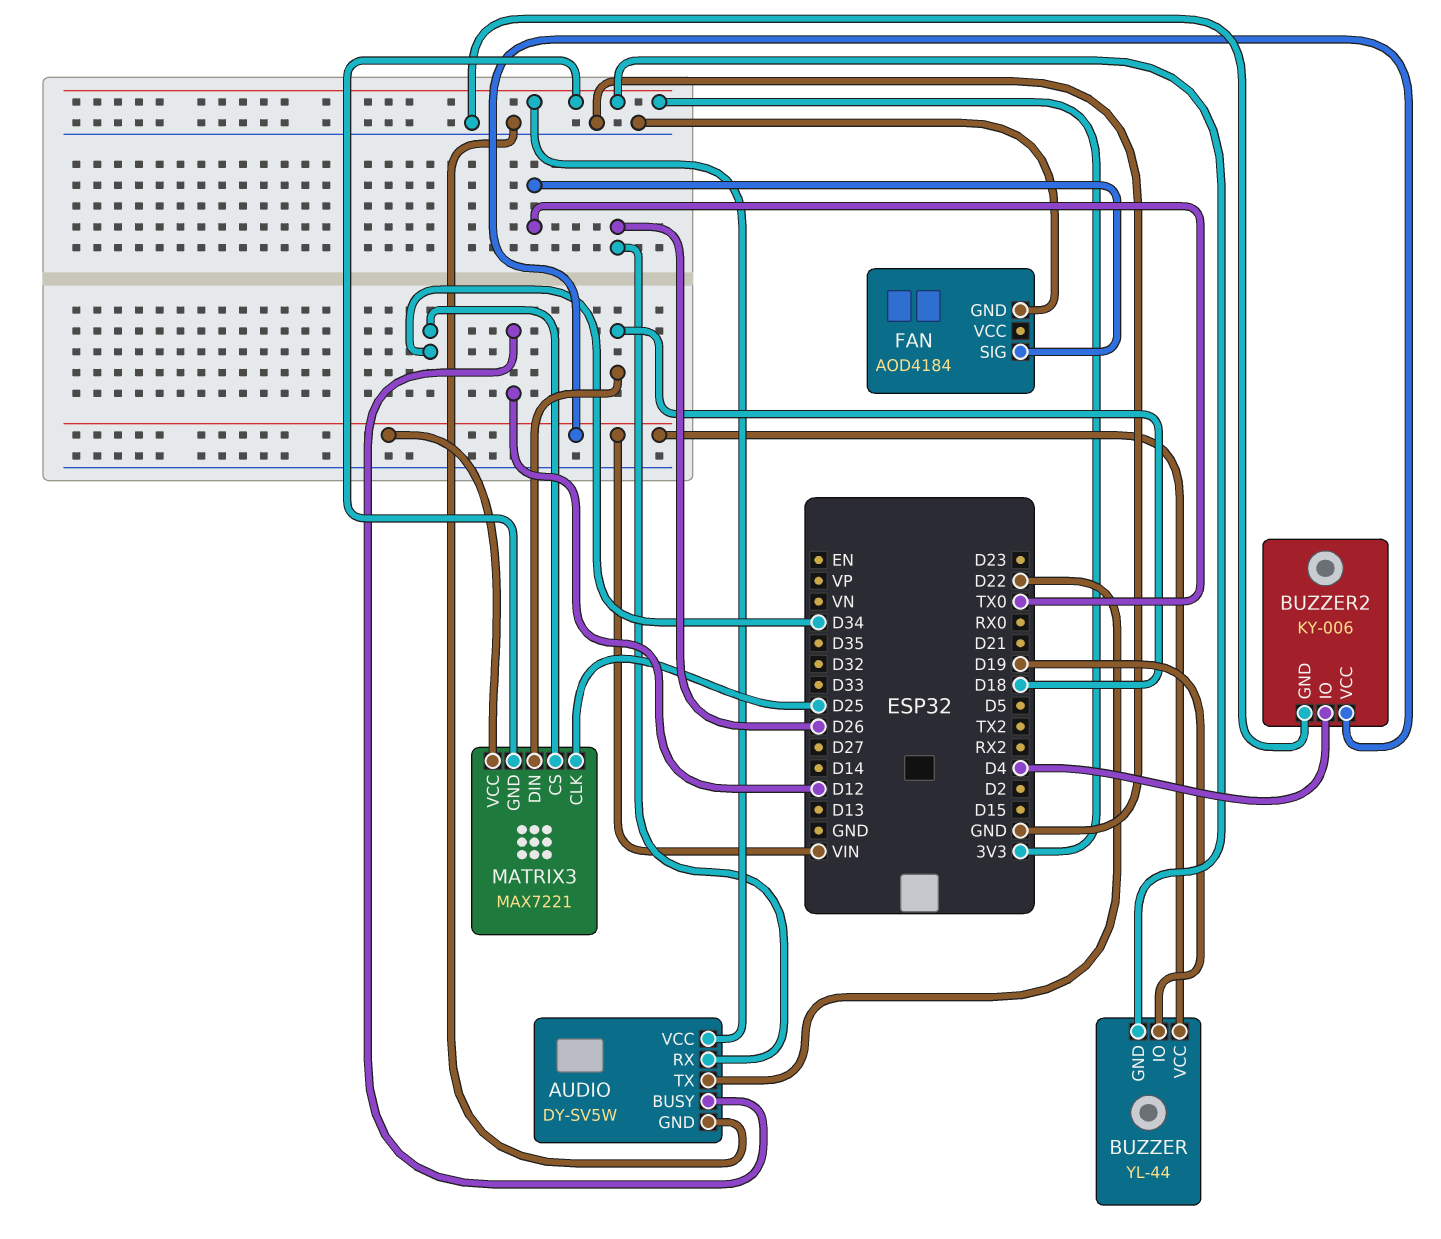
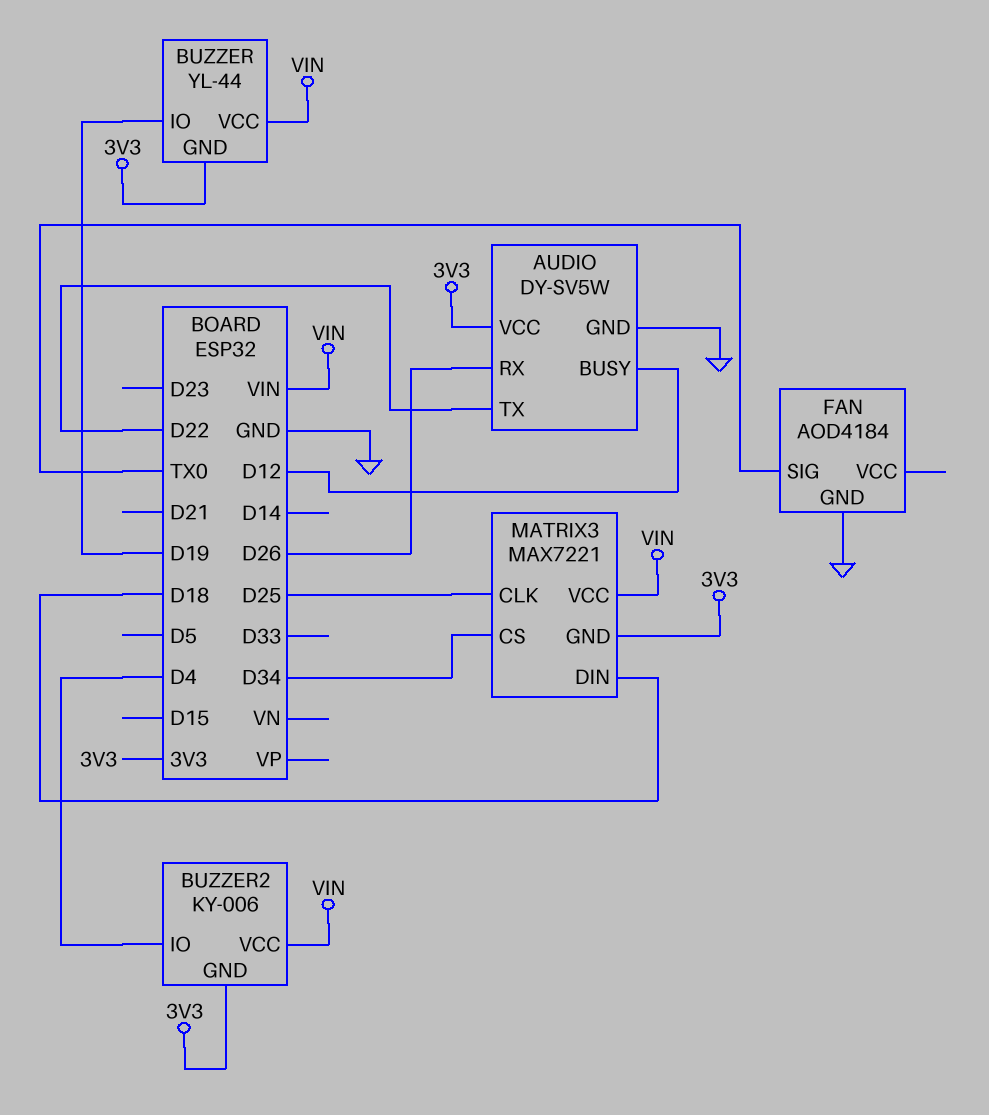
BUZZER2 pin GND: GND -> 3V3

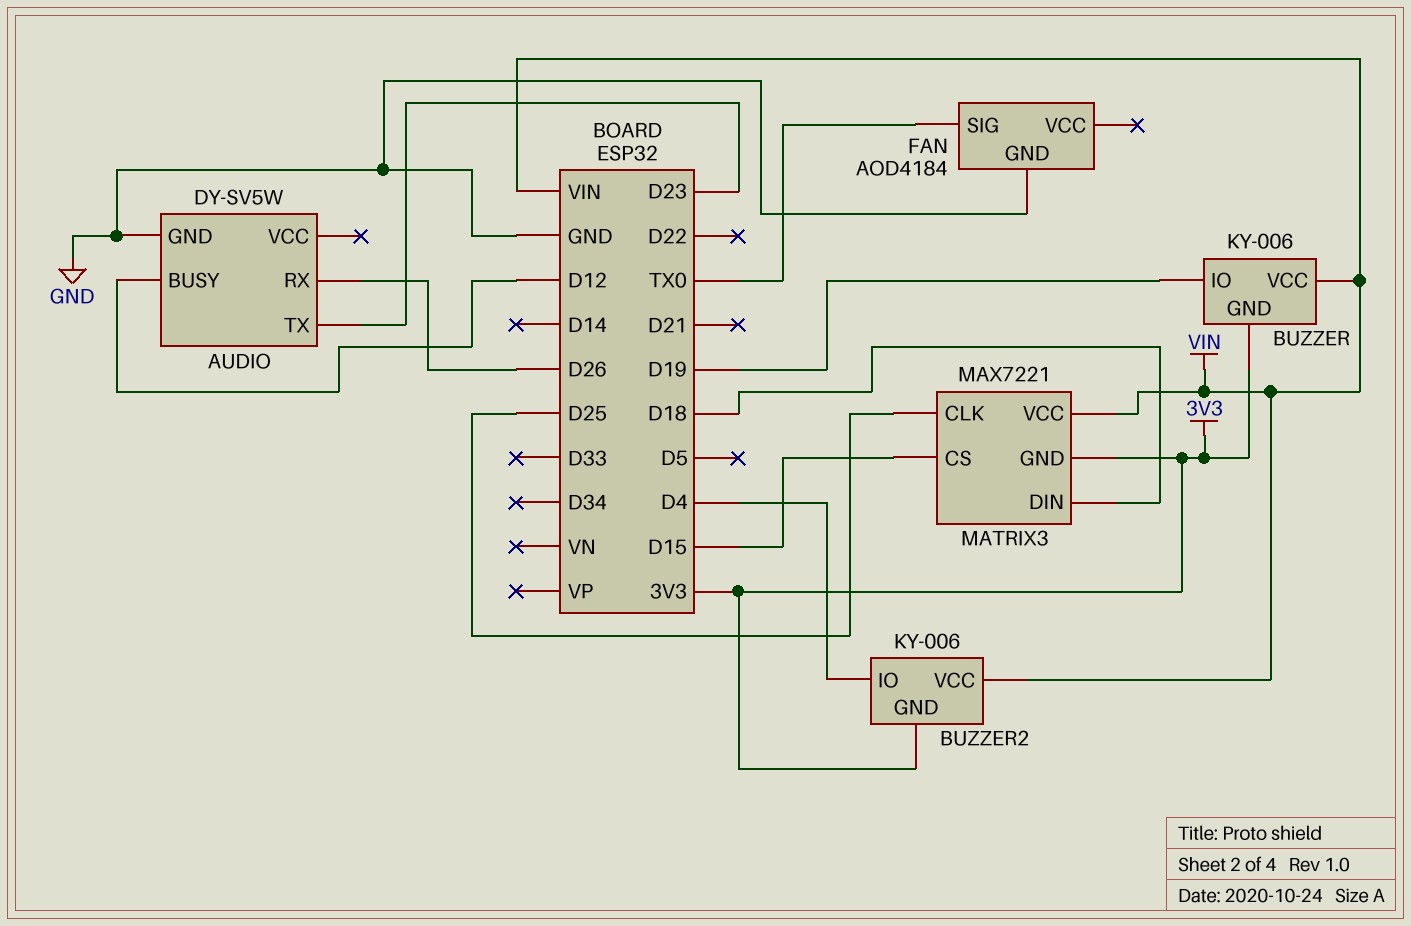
AUDIO pin TX: D22 -> D23
AUDIO pin VCC: 3V3 -> none
BUZZER: YL-44 -> KY-006
MATRIX3 pin CS: D34 -> D15

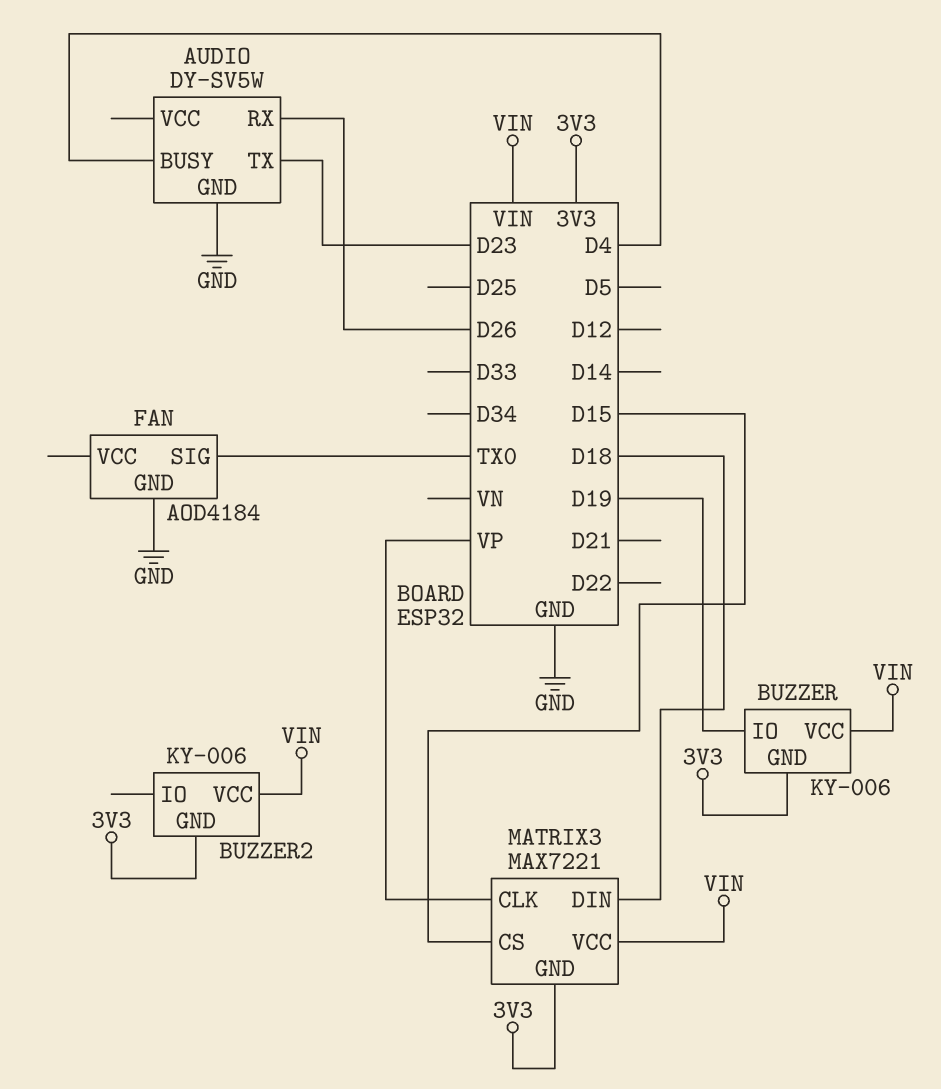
AUDIO pin BUSY: D12 -> D4
BUZZER2 pin IO: D4 -> none
MATRIX3 pin CLK: D25 -> VP

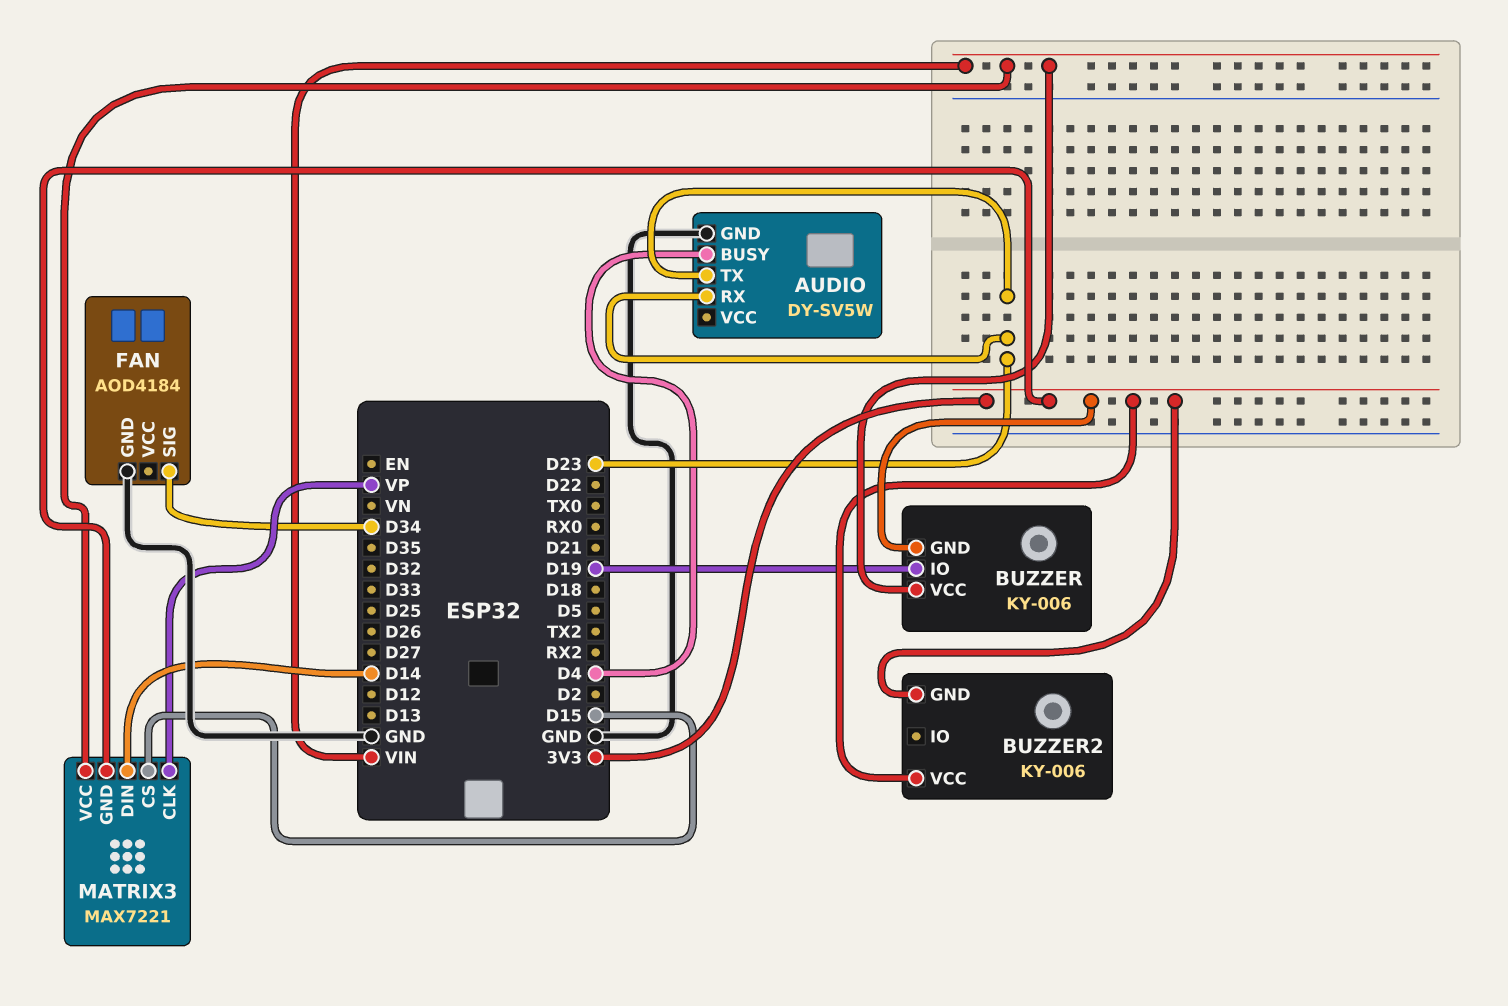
AUDIO pin RX: D26 -> D23
BUZZER2 pin VCC: VIN -> 3V3
FAN pin SIG: TX0 -> D34
MATRIX3 pin DIN: D18 -> D14

